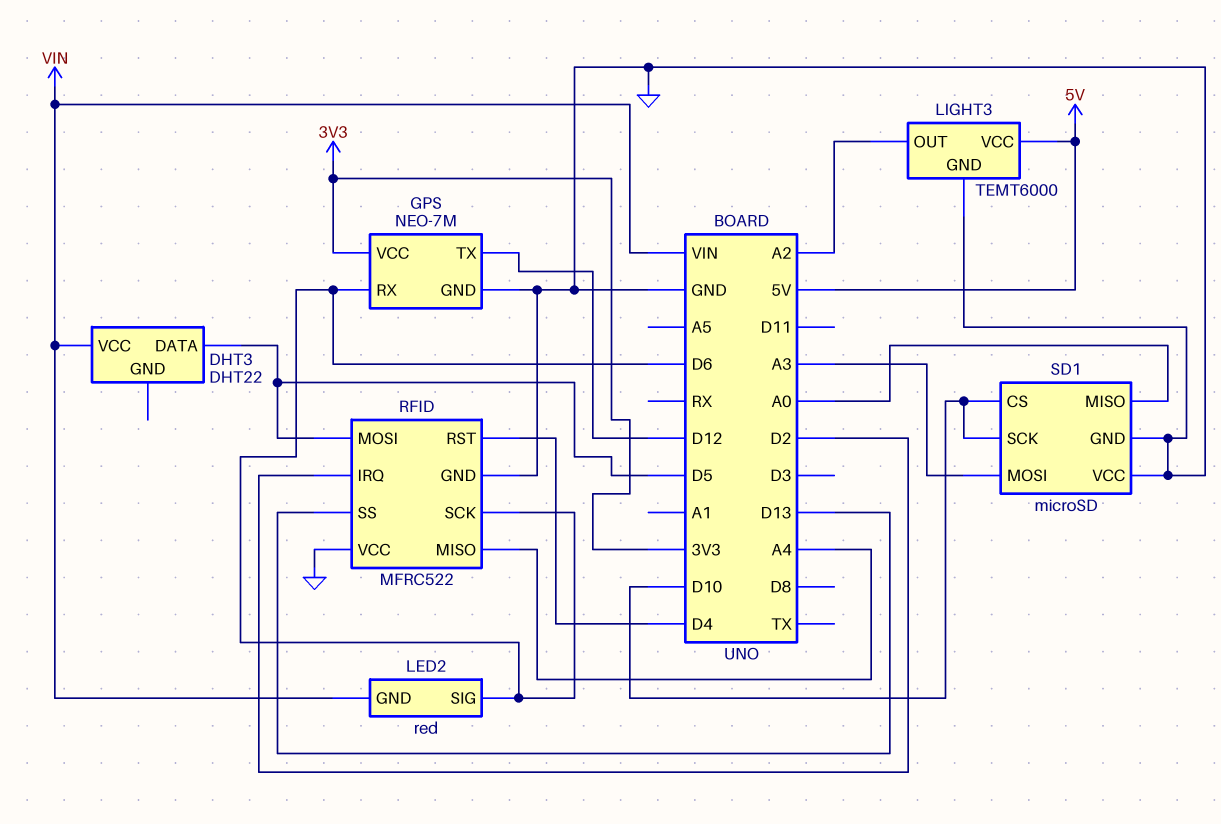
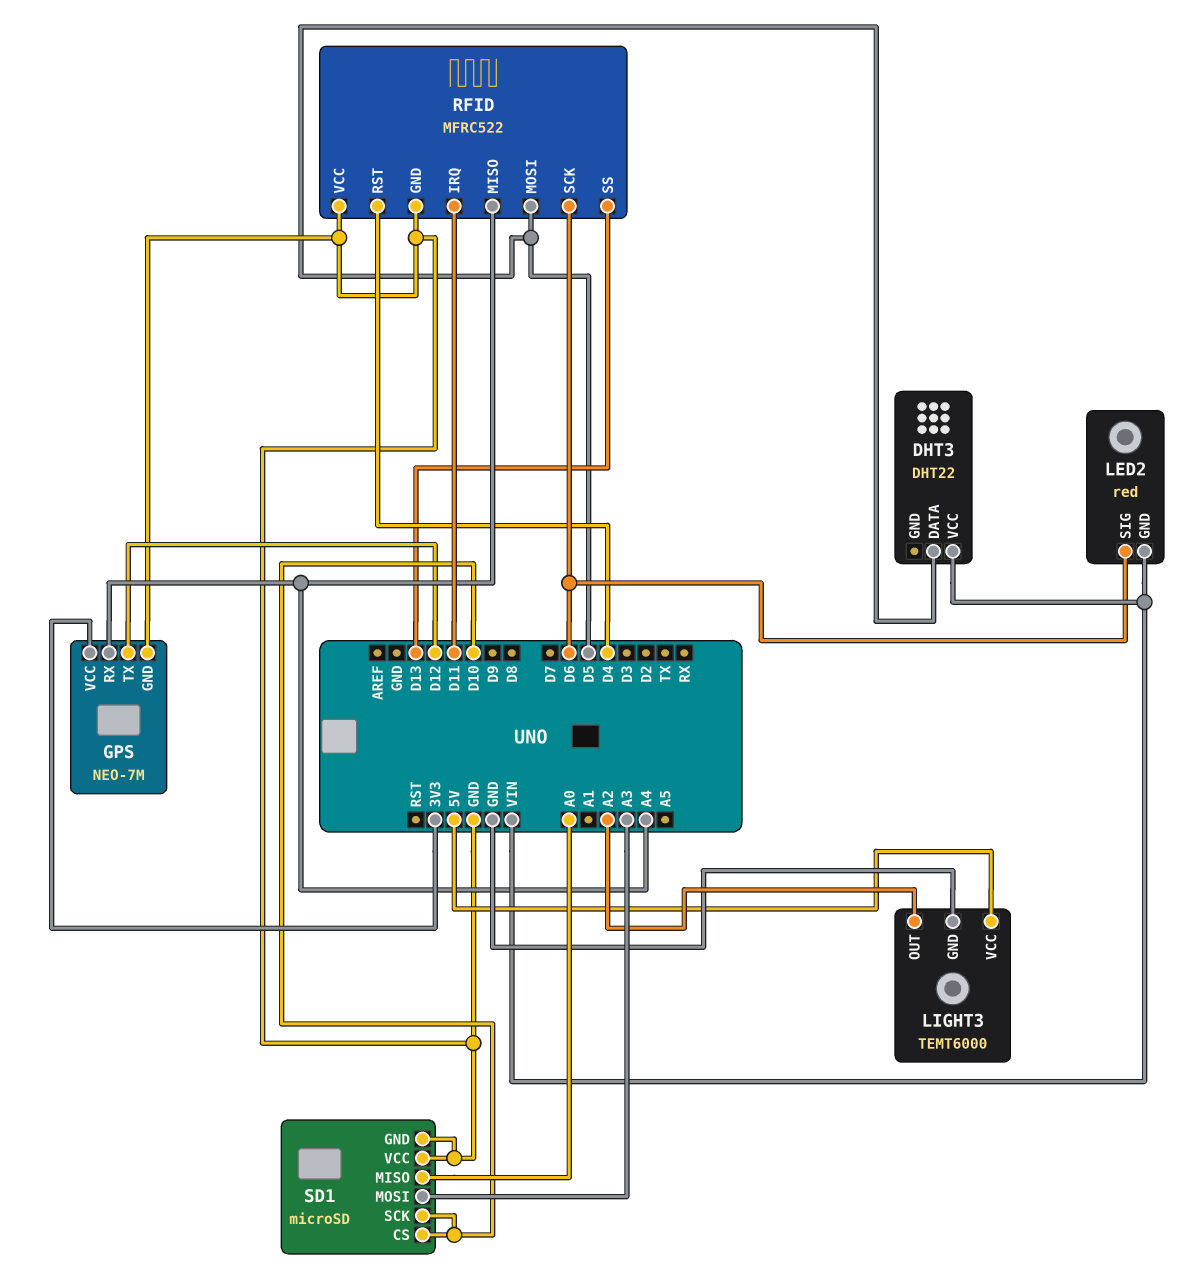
GPS pin RX: D6 -> A4
RFID pin IRQ: D2 -> D11

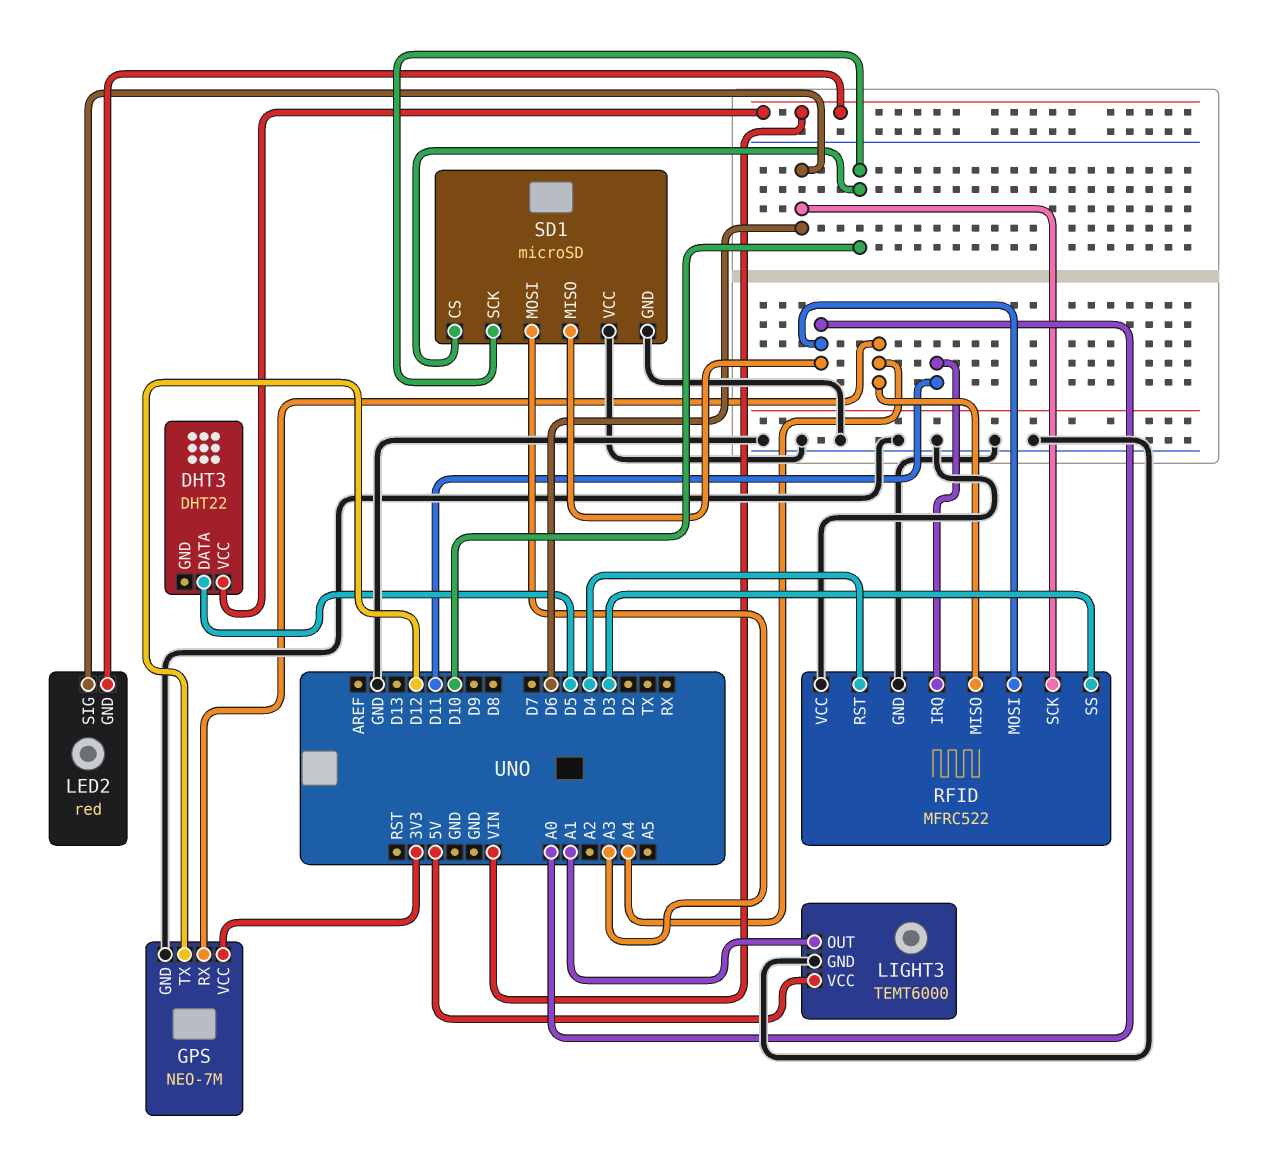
LIGHT3 pin OUT: A2 -> A1
RFID pin MOSI: D5 -> A0
RFID pin SS: D13 -> D3

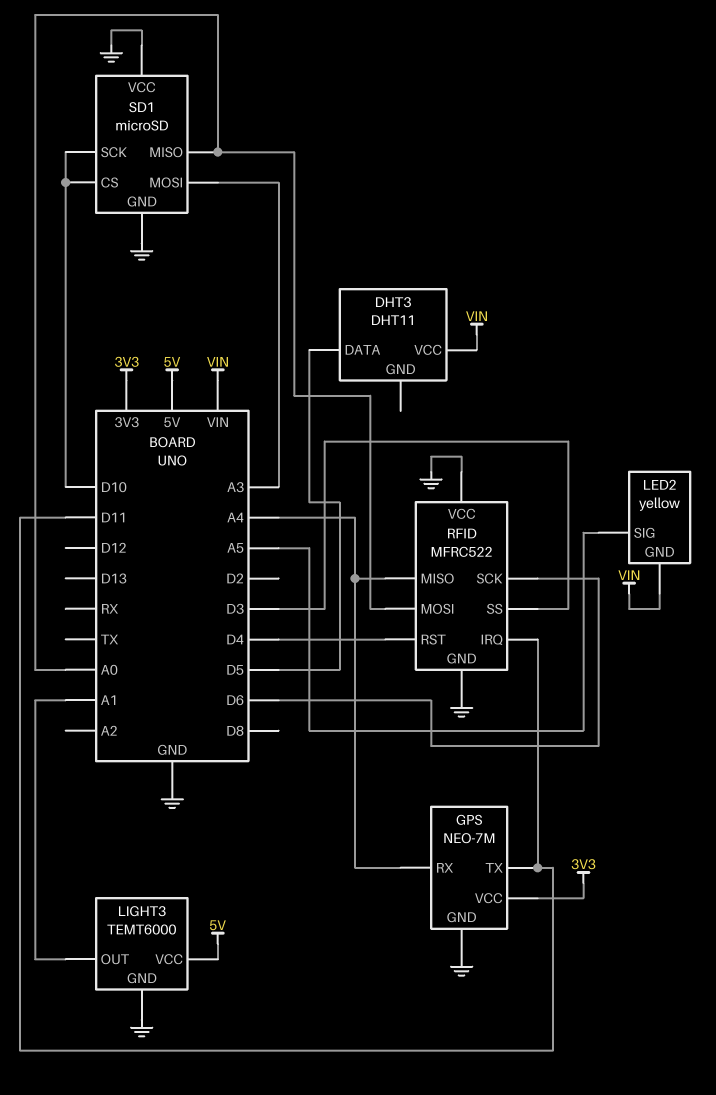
DHT3: DHT22 -> DHT11
GPS pin TX: D12 -> D11
LED2: red -> yellow
LED2 pin SIG: D6 -> A5

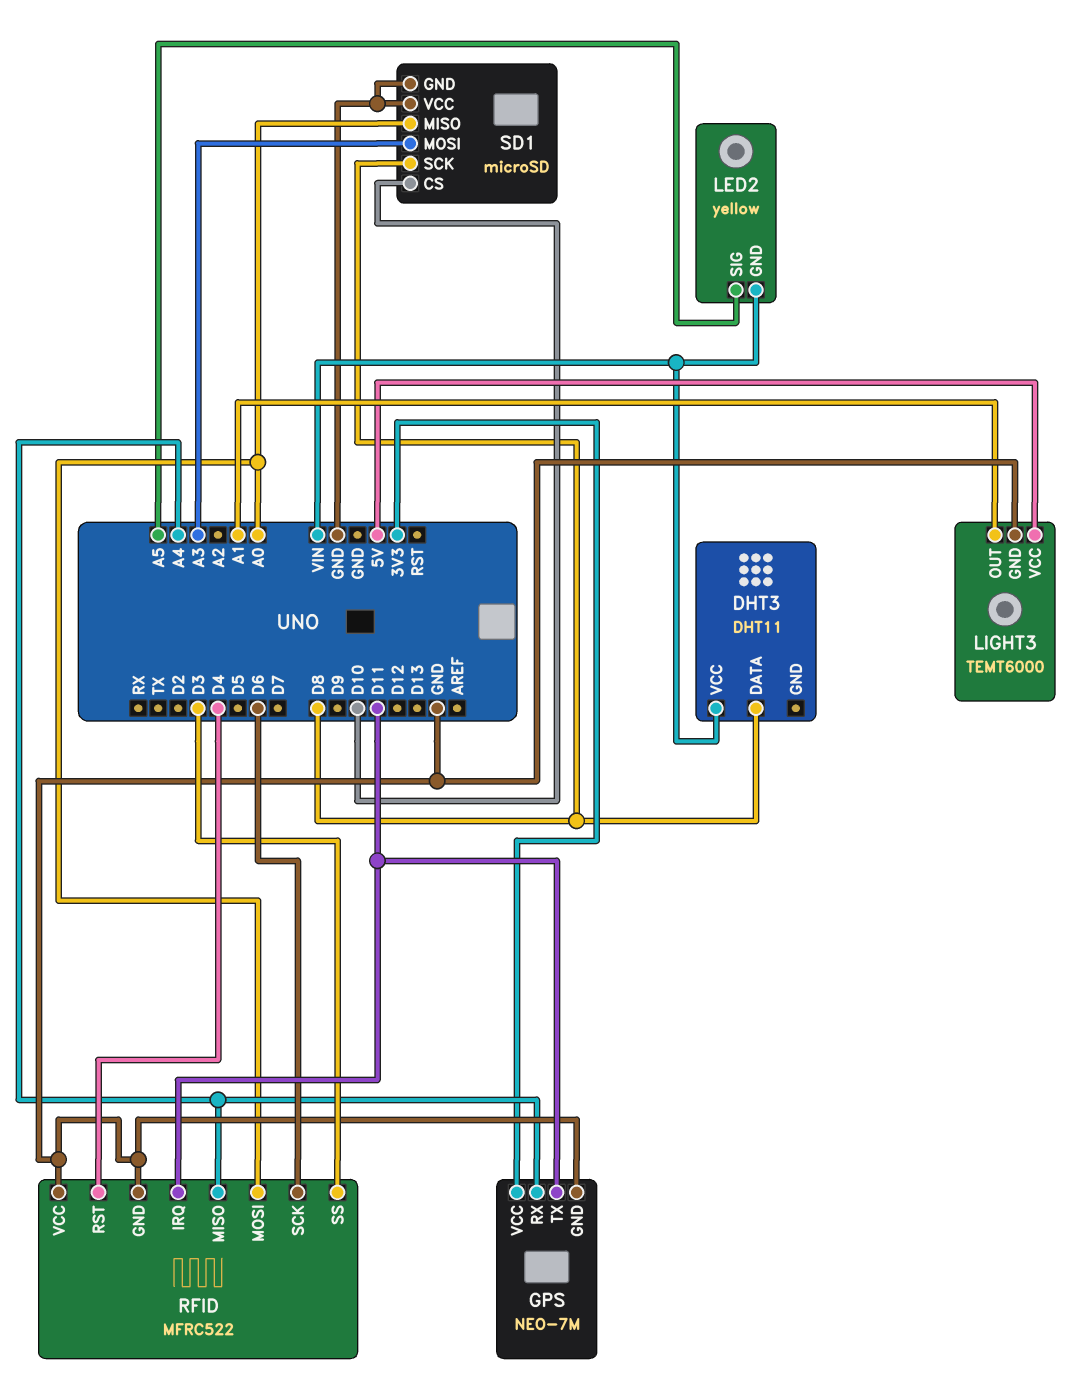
DHT3 pin DATA: D5 -> D8
SD1 pin SCK: D10 -> D8

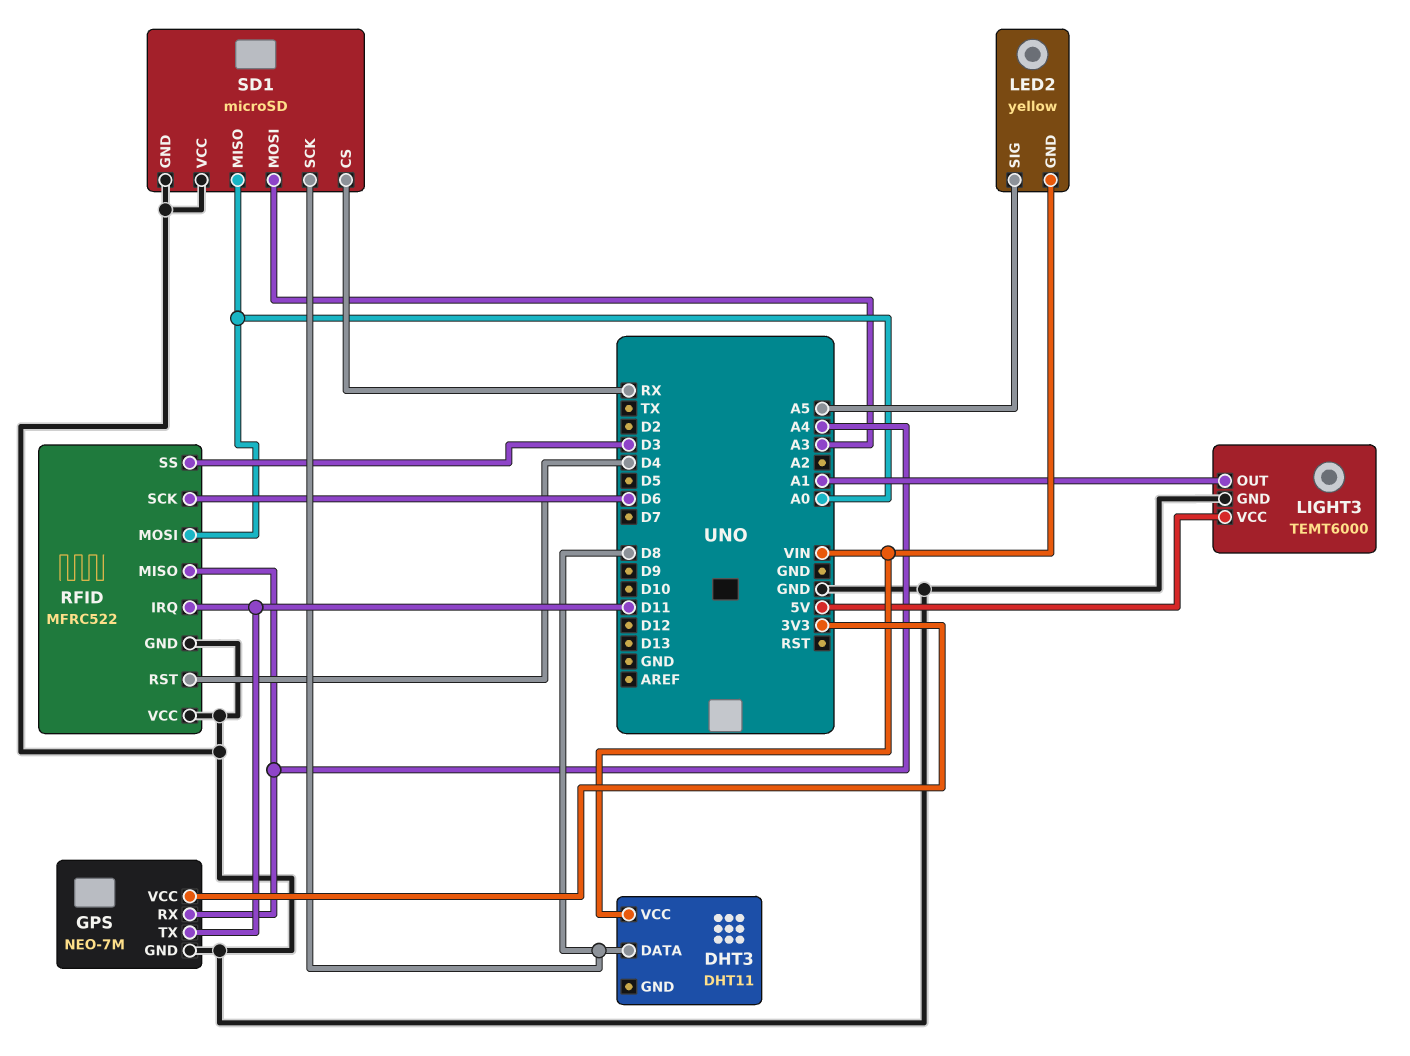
SD1 pin CS: D10 -> RX

